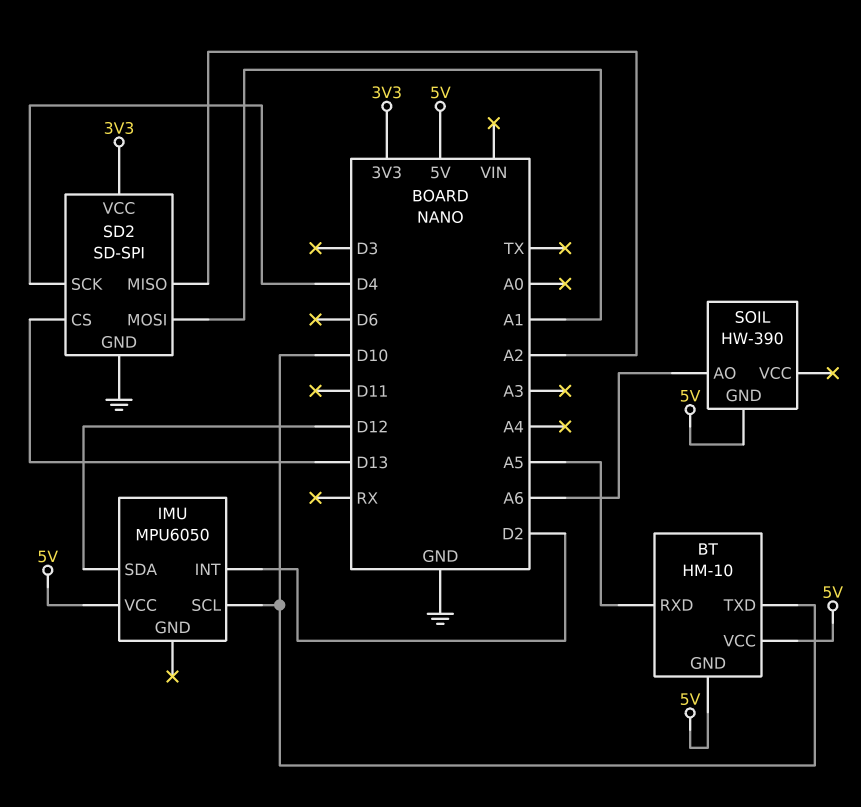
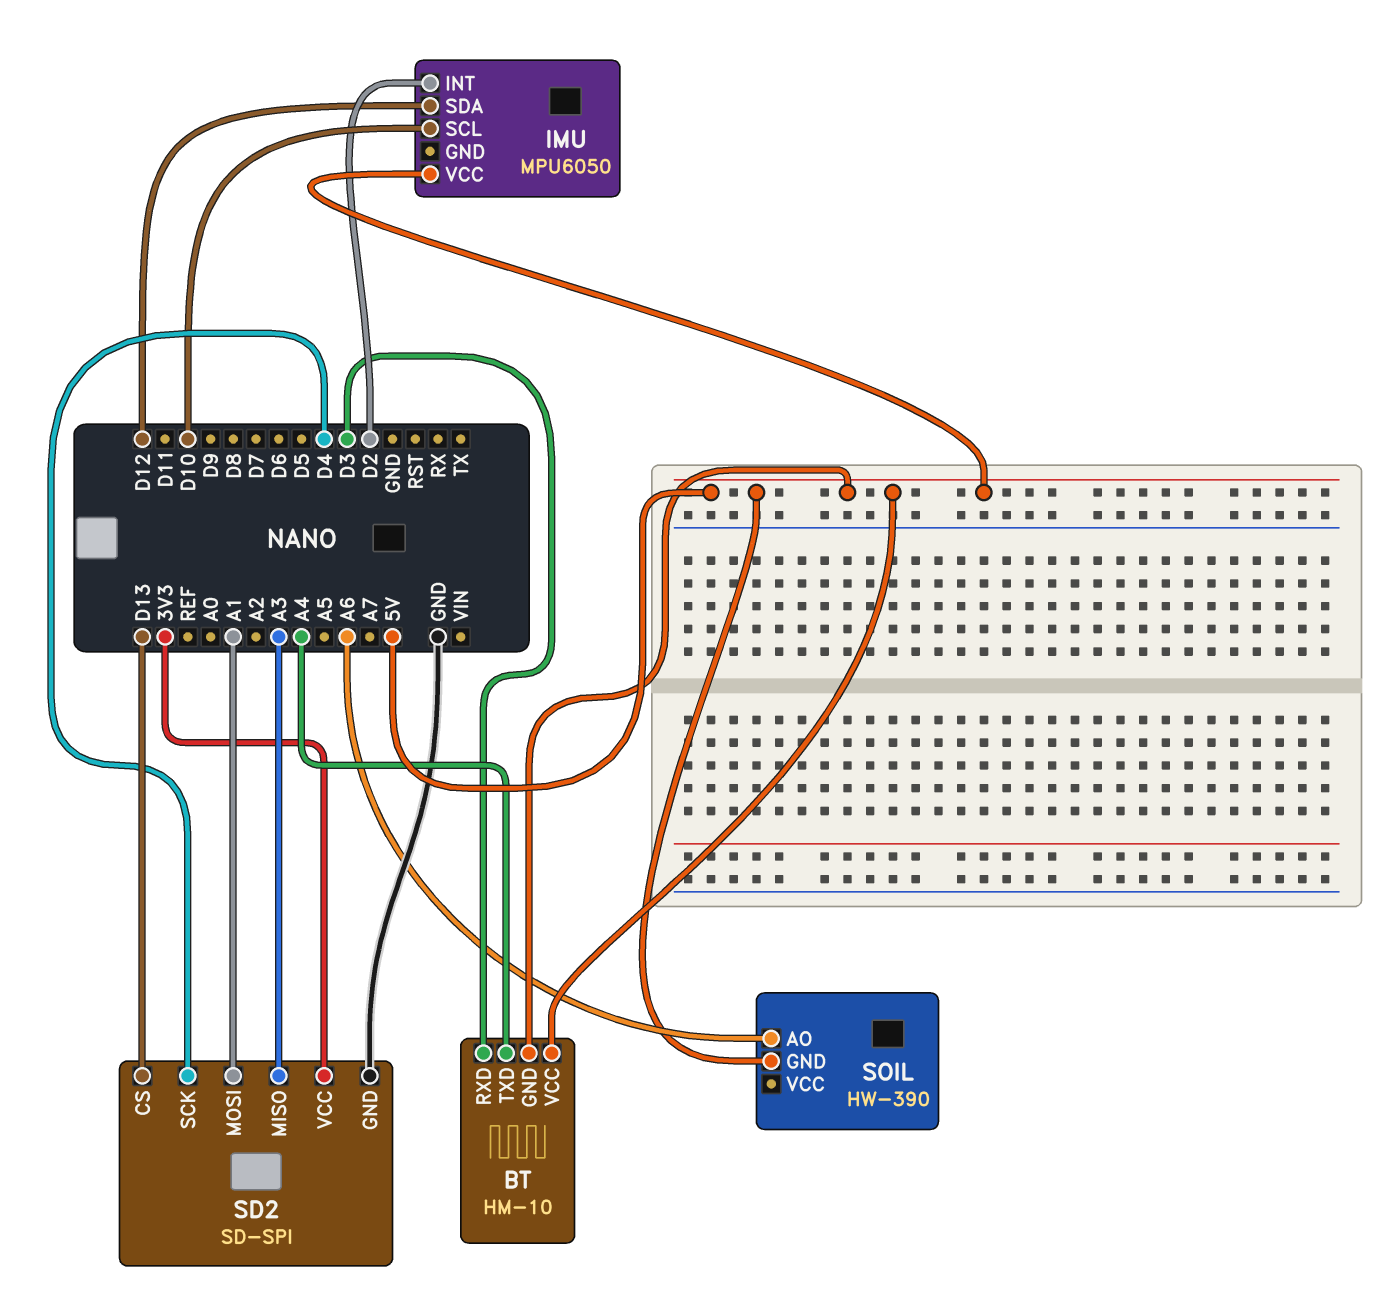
BT pin RXD: A5 -> D3
BT pin TXD: D10 -> A4
SD2 pin MISO: A2 -> A3

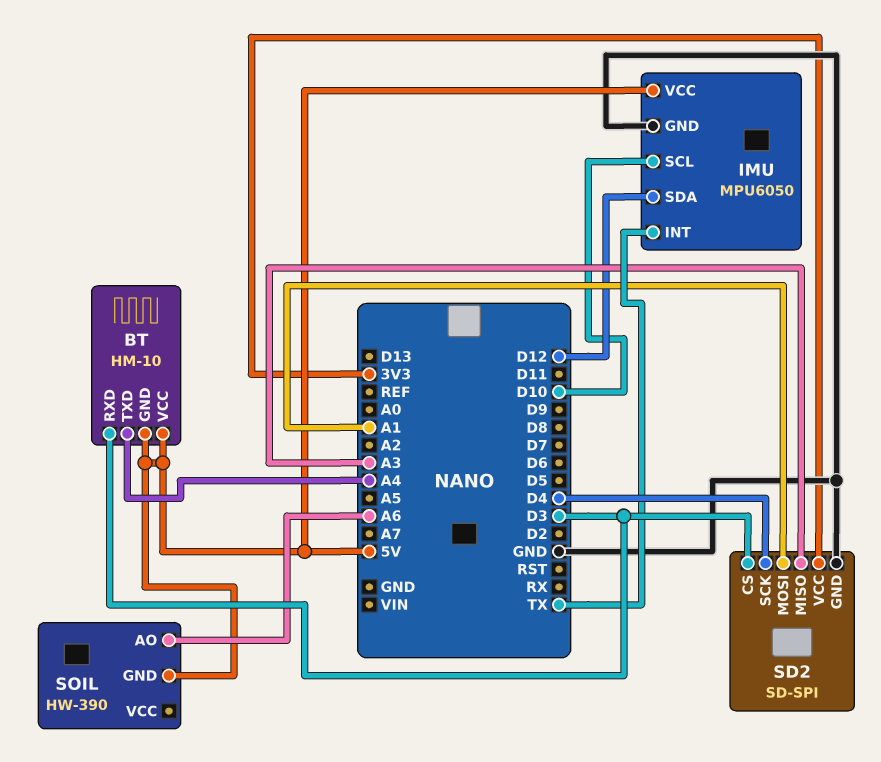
IMU pin GND: none -> GND
IMU pin INT: D2 -> TX
SD2 pin CS: D13 -> D3

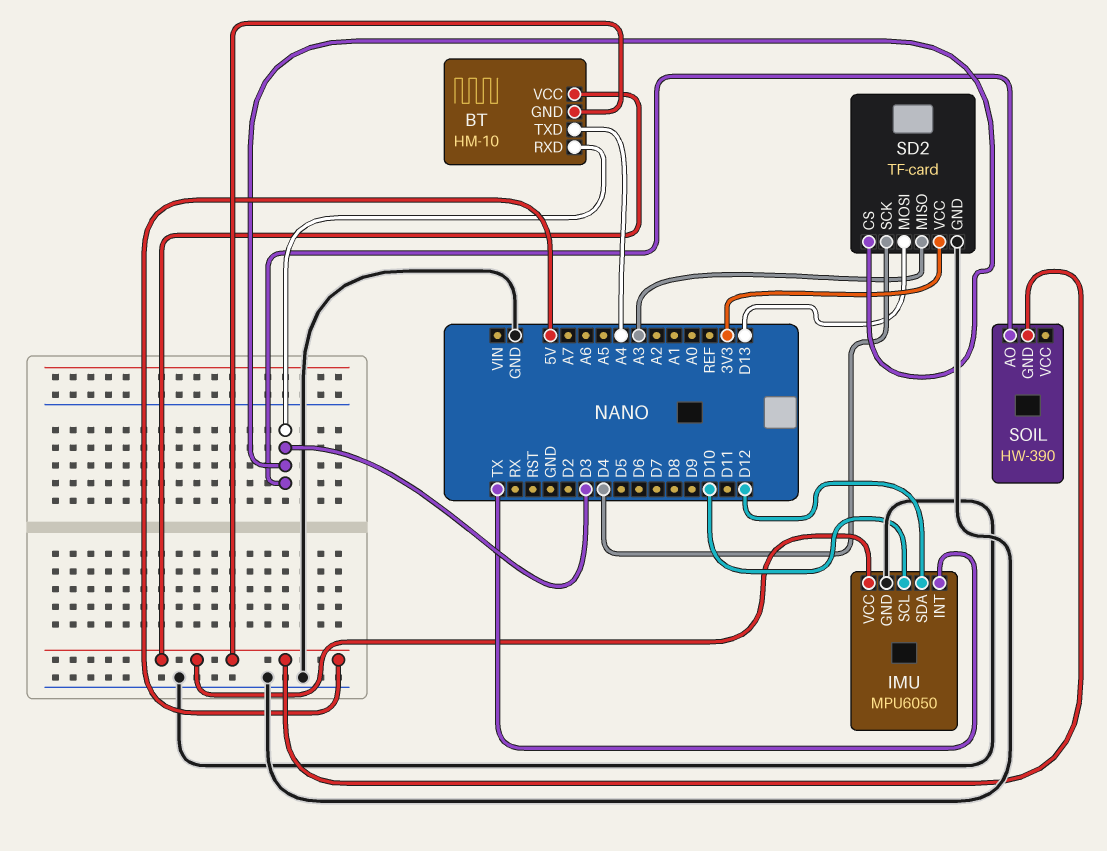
SD2: SD-SPI -> TF-card
SD2 pin MOSI: A1 -> D13
SOIL pin AO: A6 -> D3

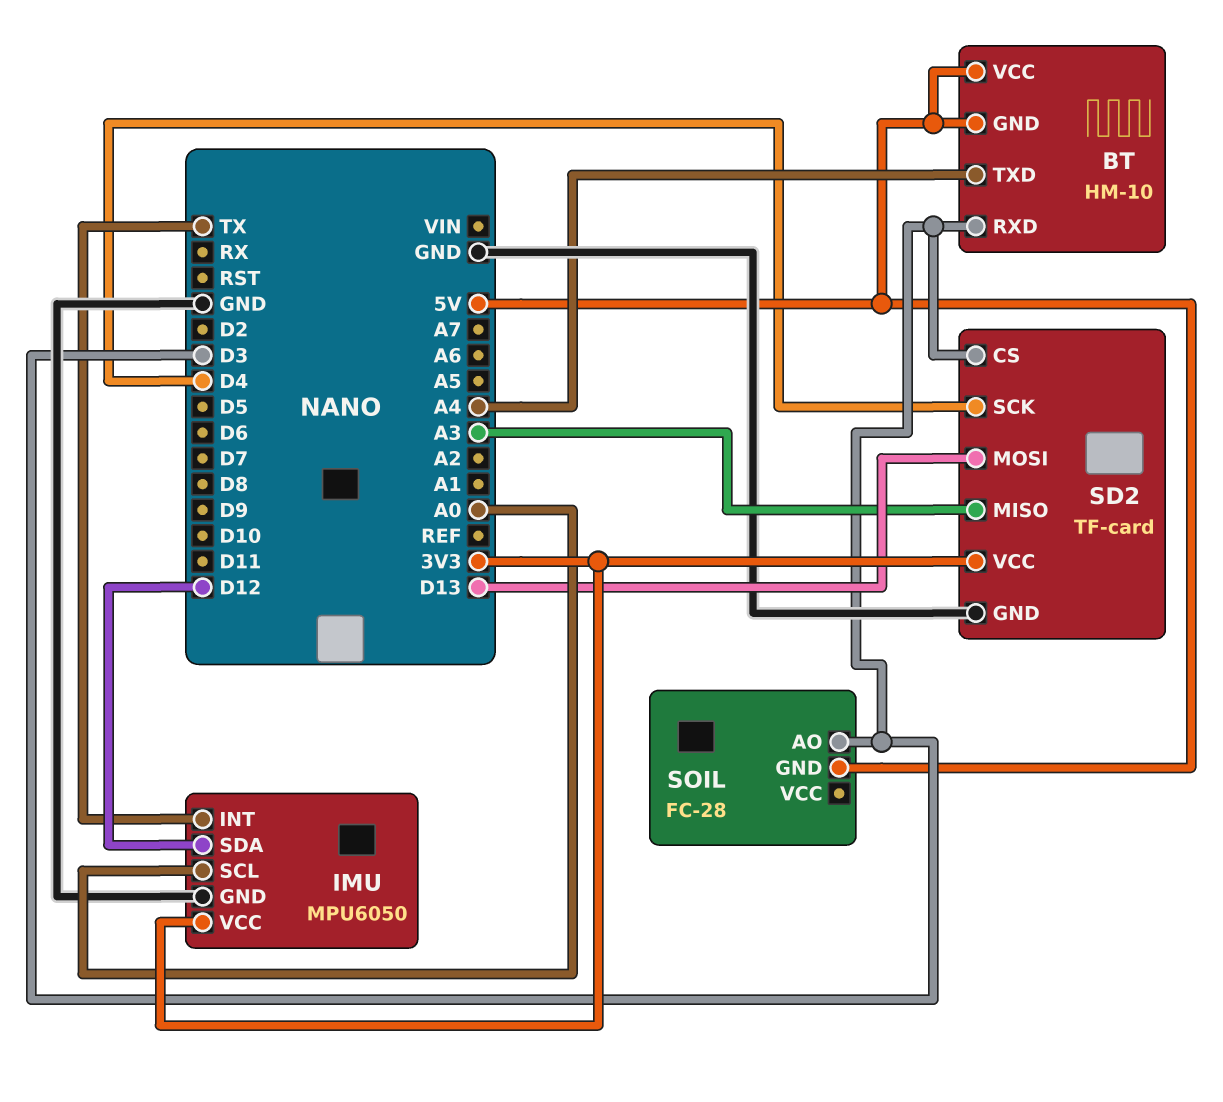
IMU pin SCL: D10 -> A0
IMU pin VCC: 5V -> 3V3
SOIL: HW-390 -> FC-28

